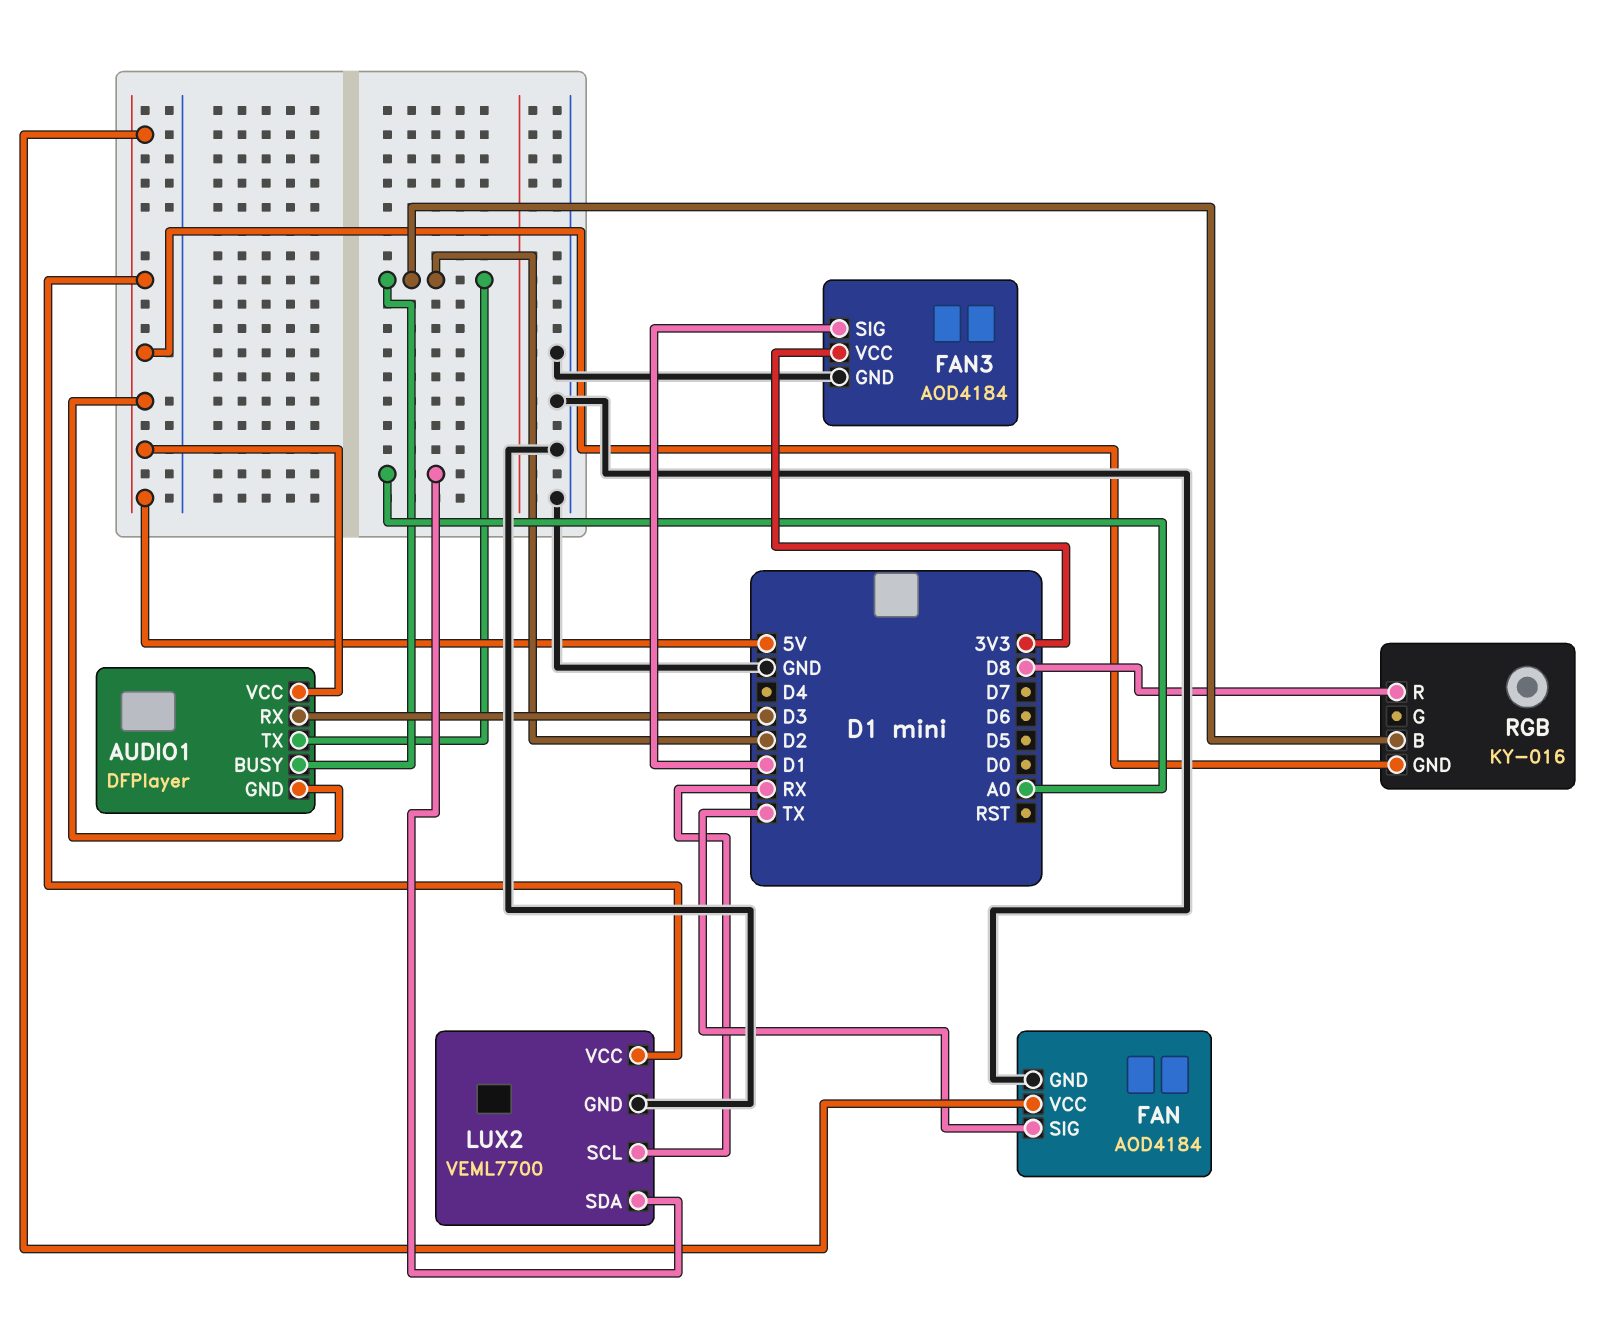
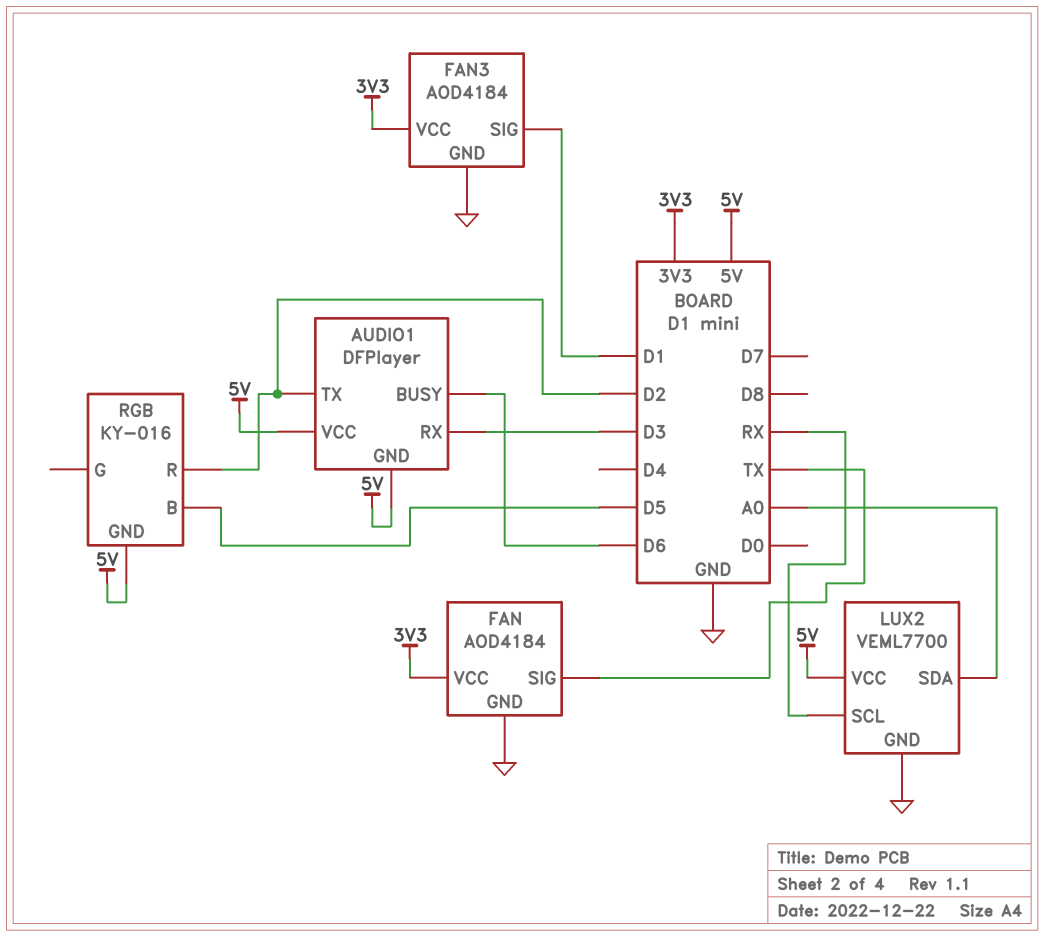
AUDIO1 pin BUSY: D2 -> D6
FAN pin VCC: 5V -> 3V3
RGB pin B: D2 -> D5
RGB pin R: D8 -> D2

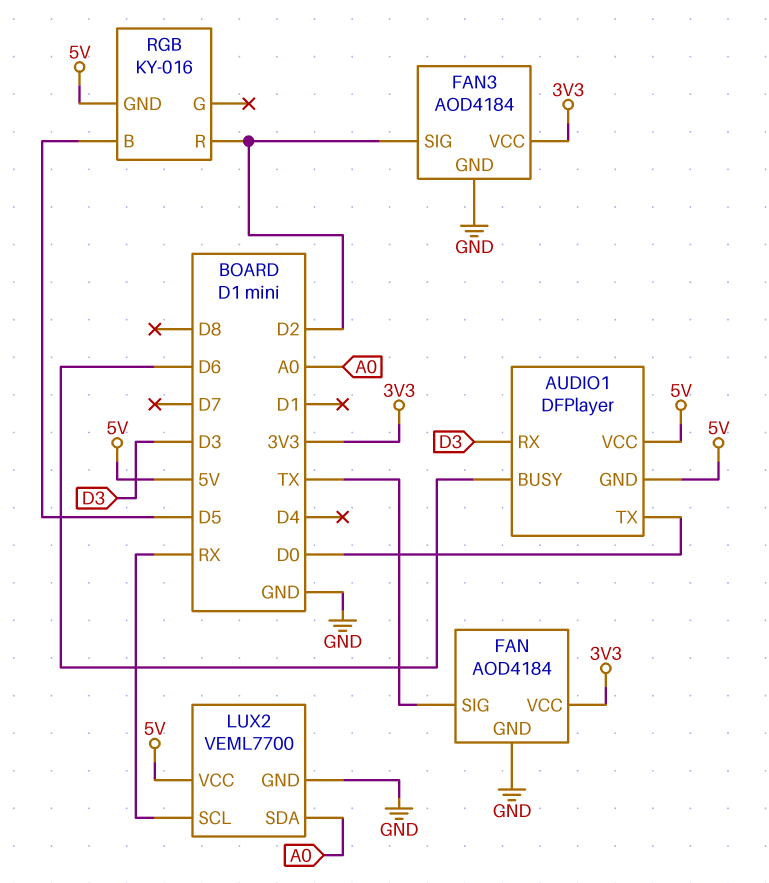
AUDIO1 pin TX: D2 -> D0
FAN3 pin SIG: D1 -> D2

